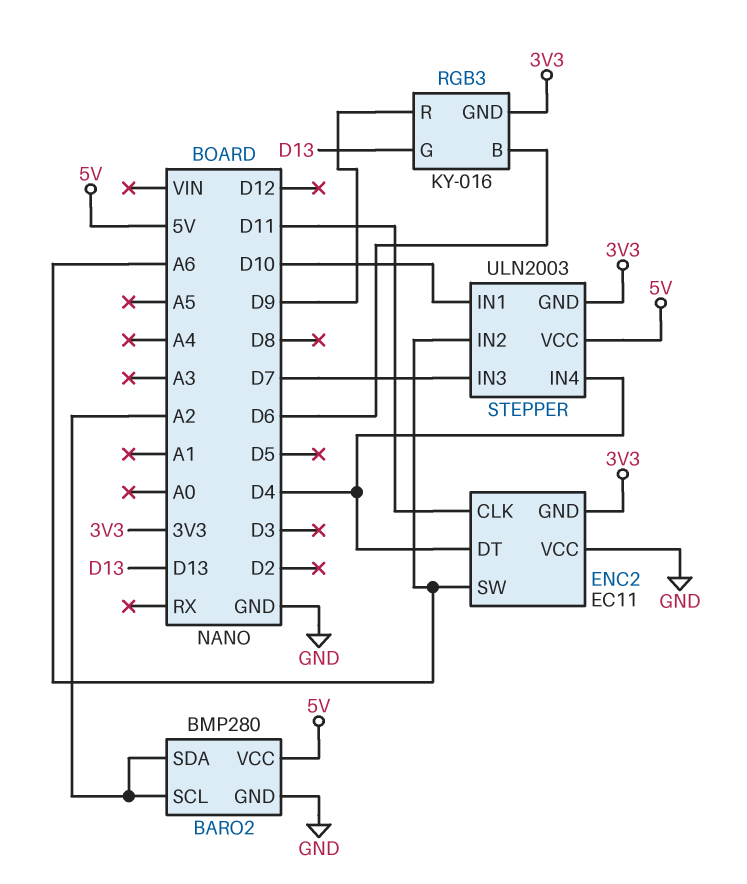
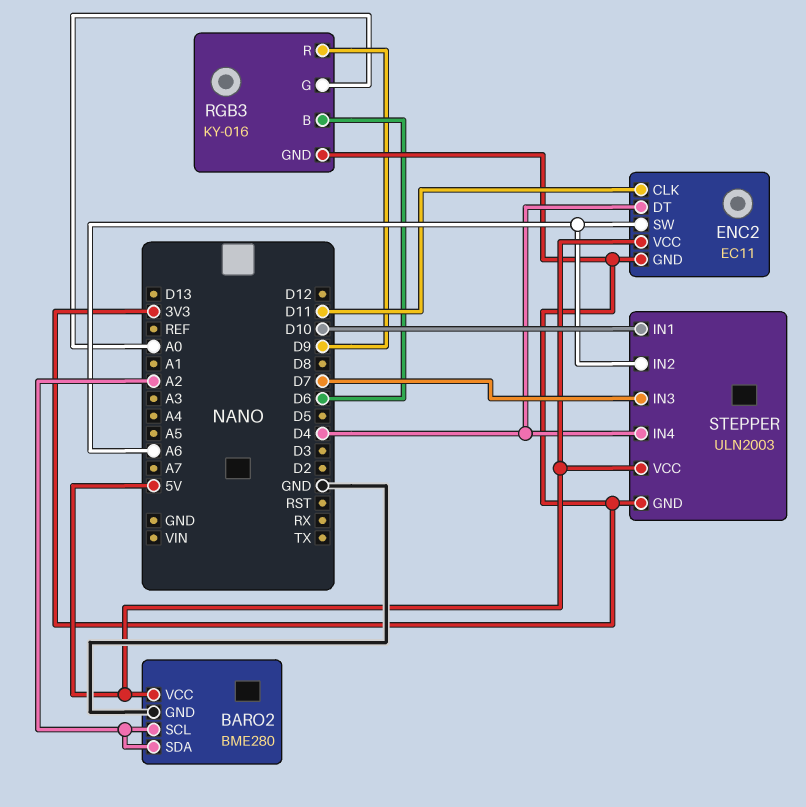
BARO2: BMP280 -> BME280
ENC2 pin VCC: GND -> 5V
RGB3 pin G: D13 -> A0

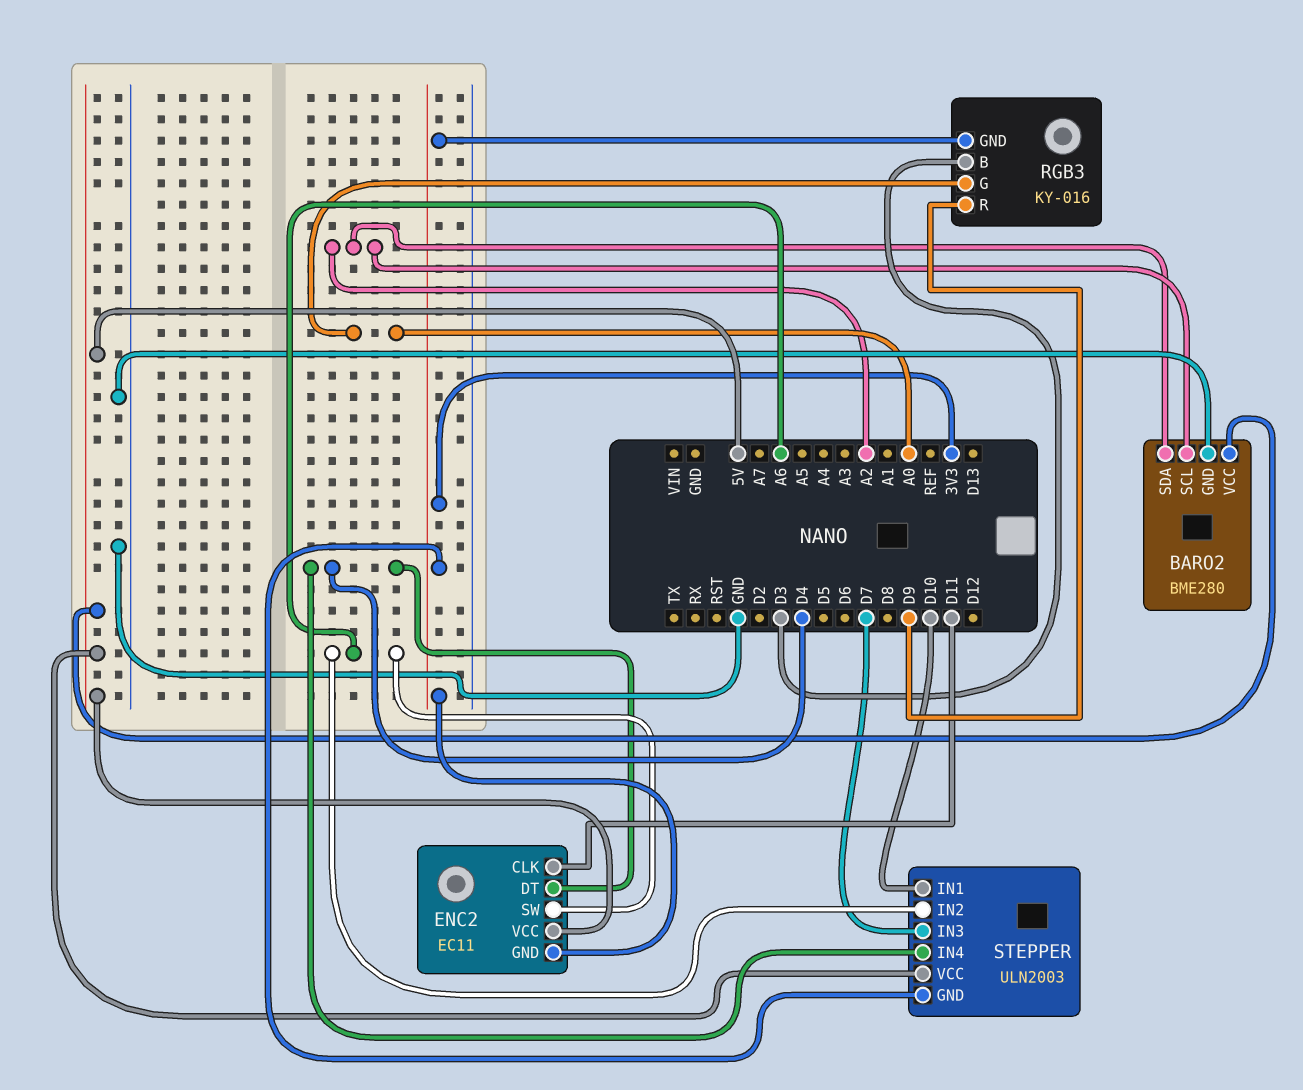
RGB3 pin B: D6 -> D3

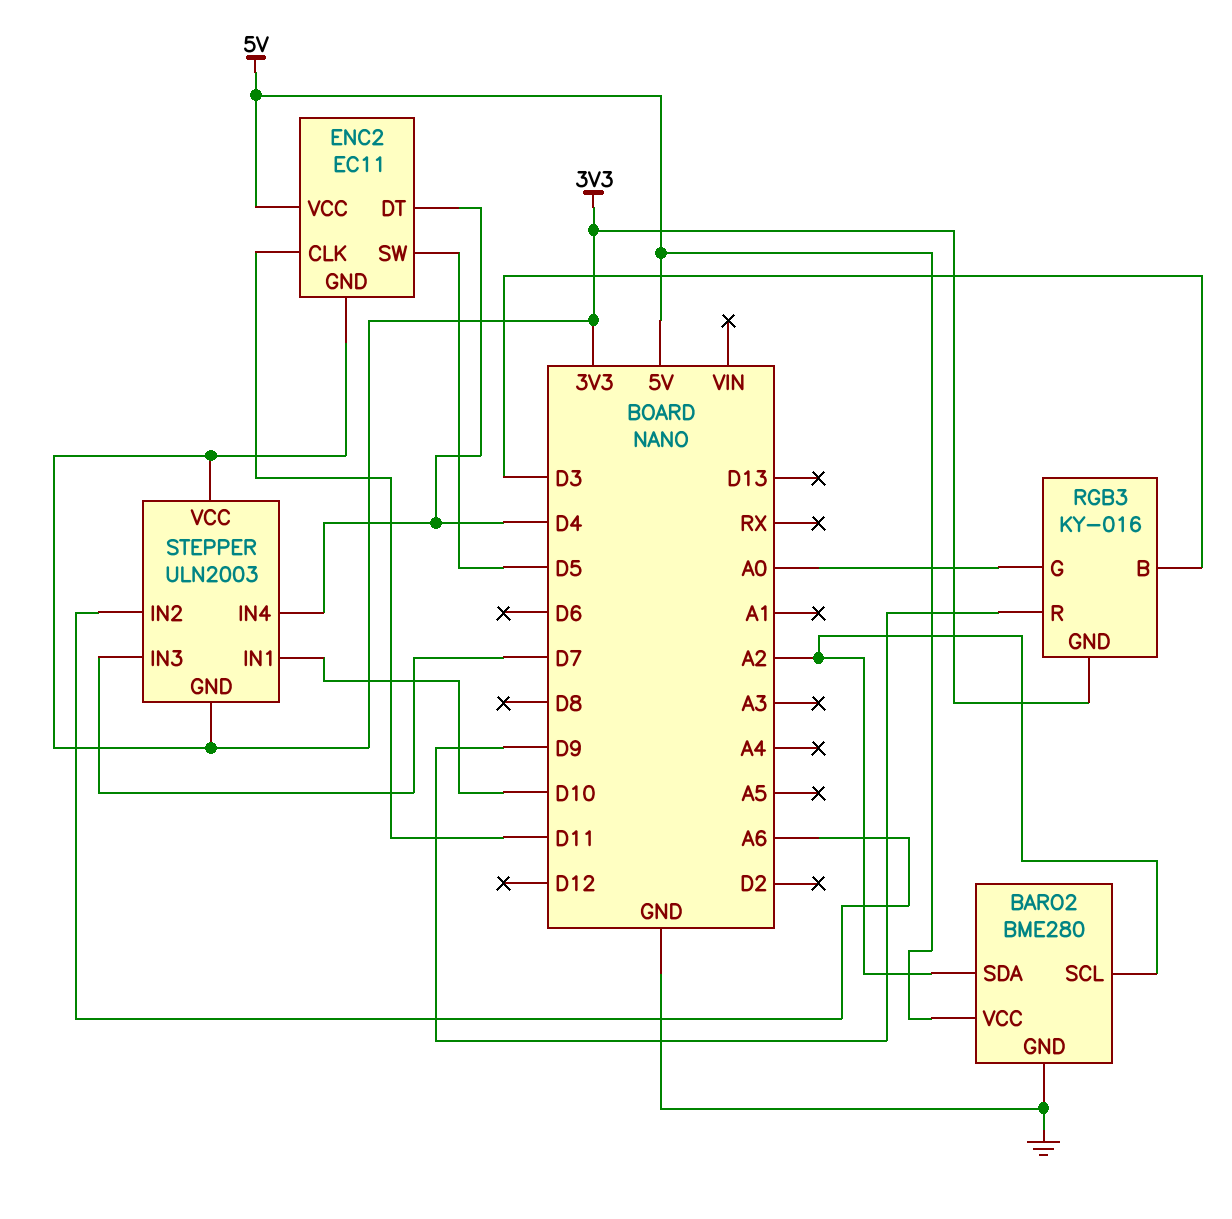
ENC2 pin SW: A6 -> D5
STEPPER pin VCC: 5V -> 3V3

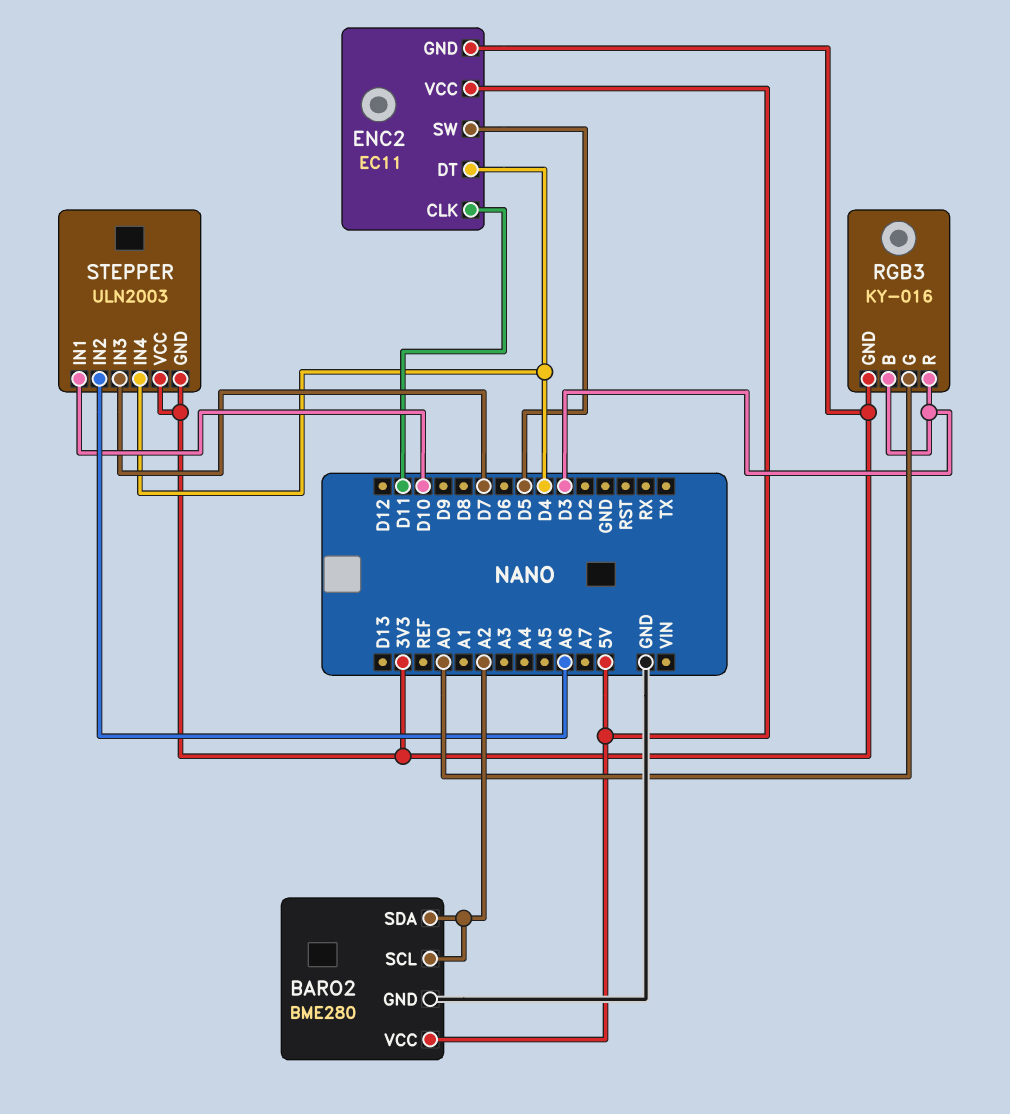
RGB3 pin R: D9 -> D3

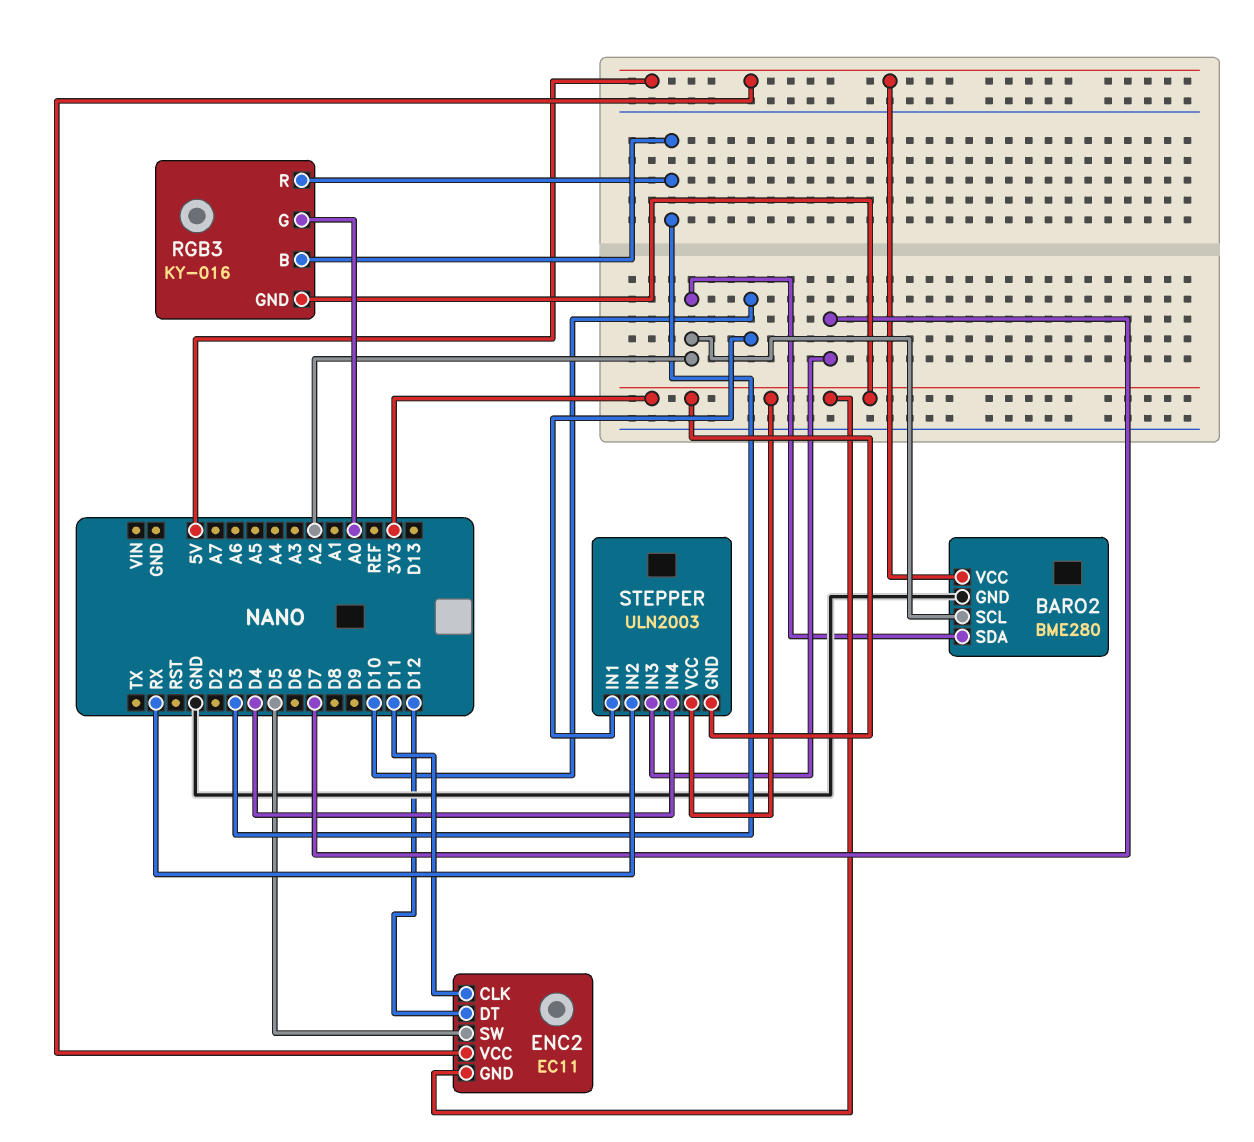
ENC2 pin DT: D4 -> D12
STEPPER pin IN2: A6 -> RX

